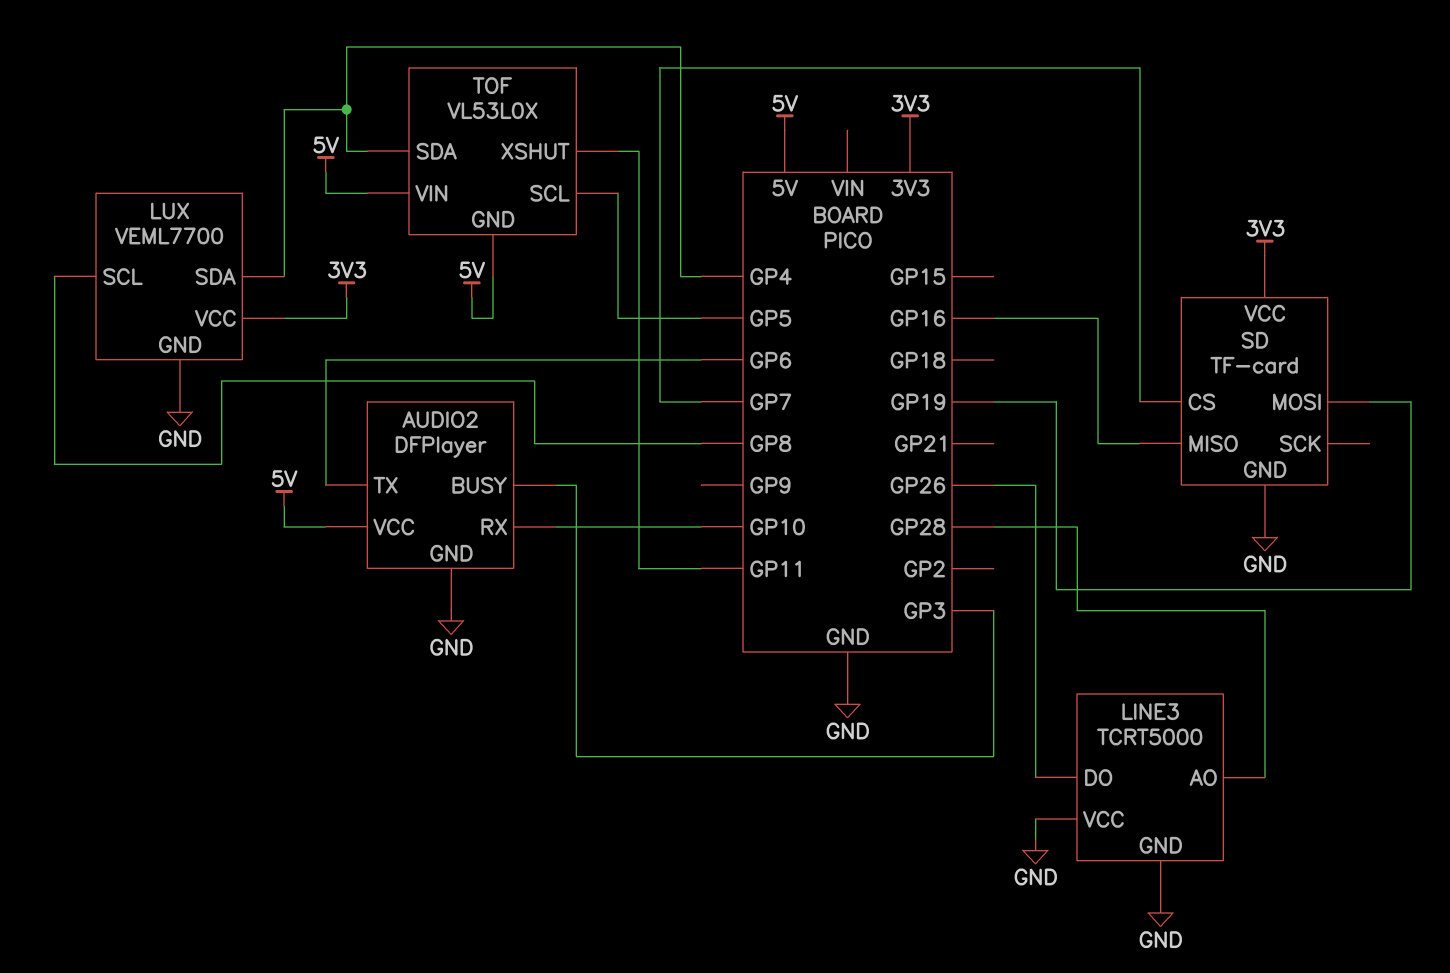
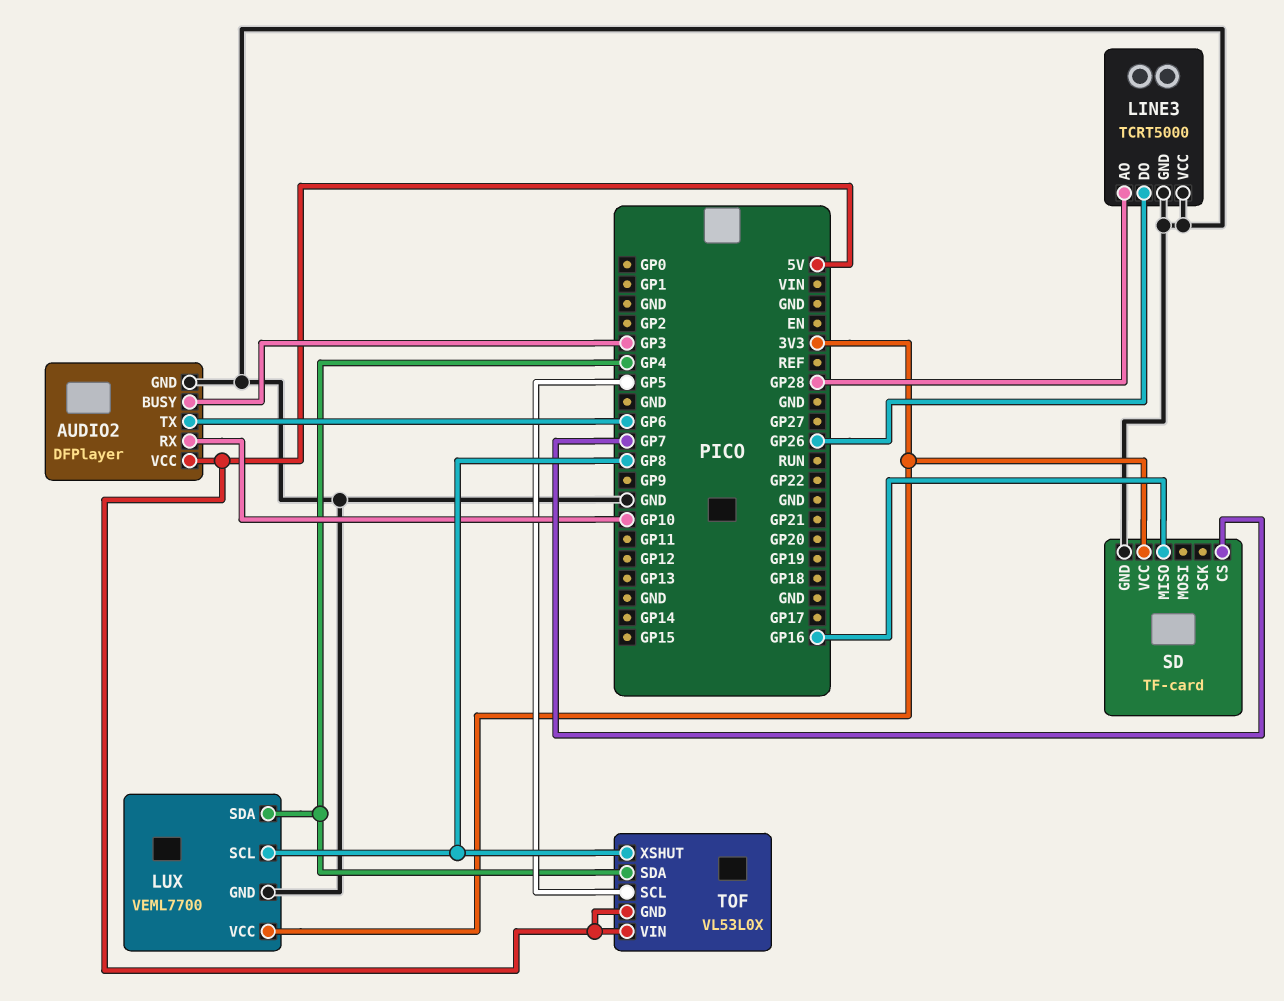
SD pin MOSI: GP19 -> none
TOF pin XSHUT: GP11 -> GP8

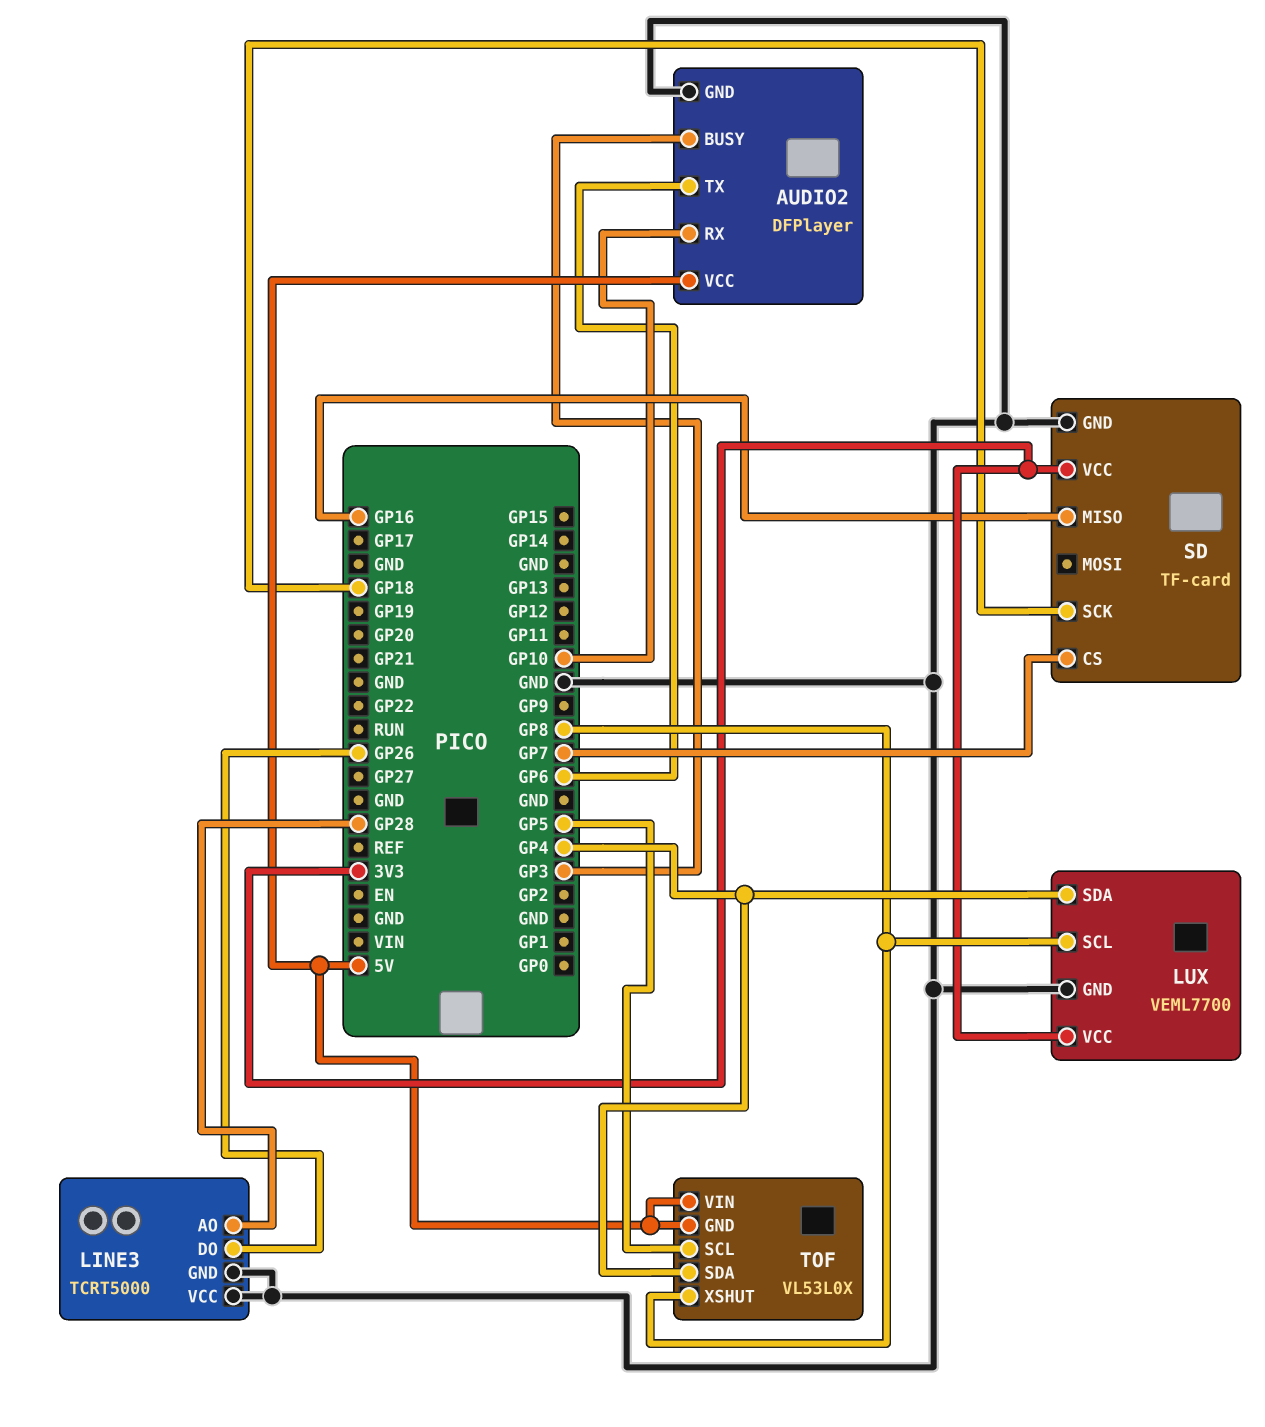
SD pin SCK: none -> GP18

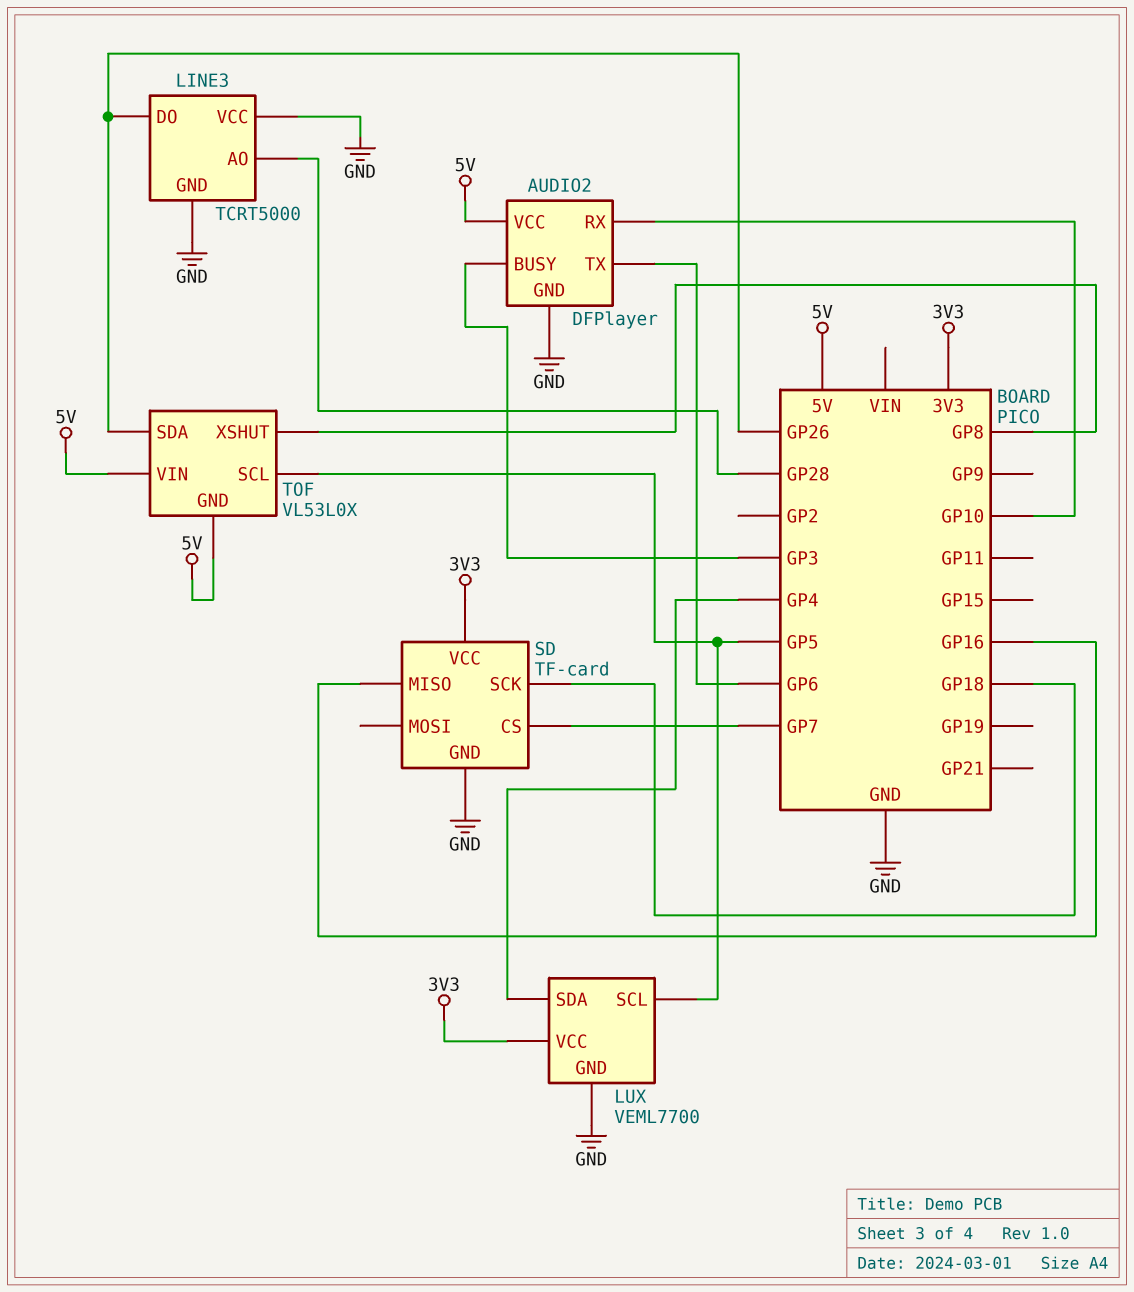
LUX pin SCL: GP8 -> GP5
TOF pin SDA: GP4 -> GP26

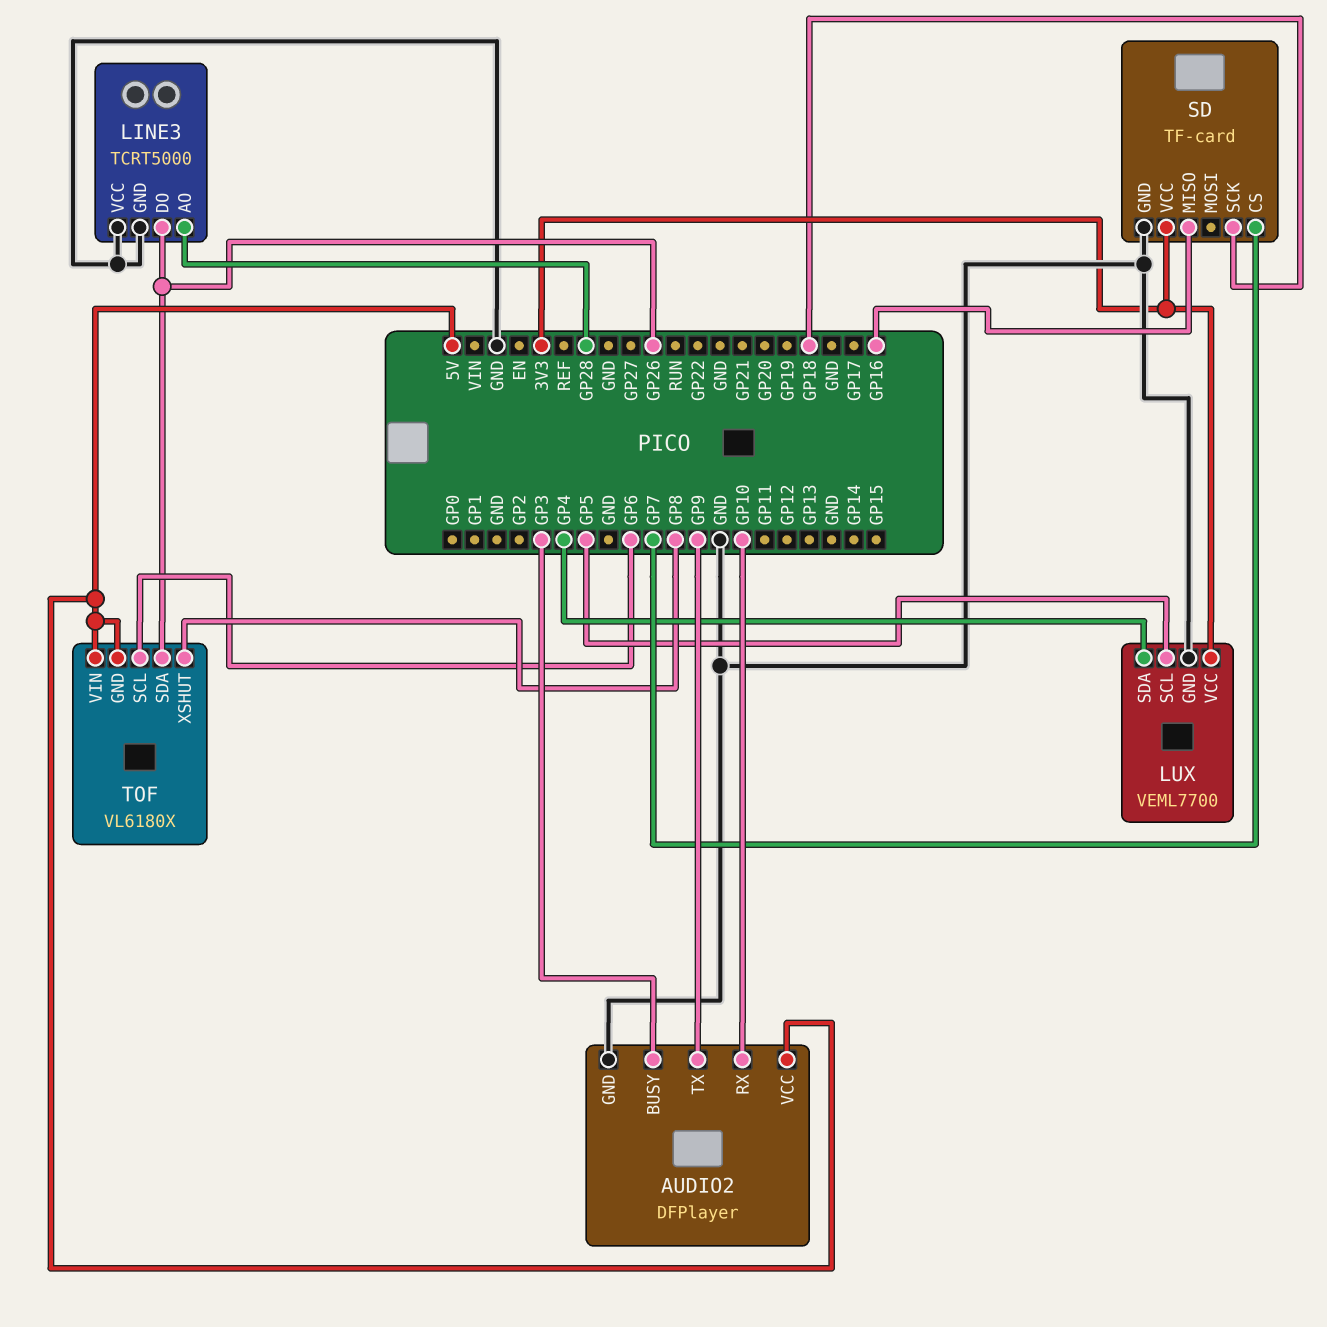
AUDIO2 pin TX: GP6 -> GP9
TOF: VL53L0X -> VL6180X
TOF pin SCL: GP5 -> GP6

